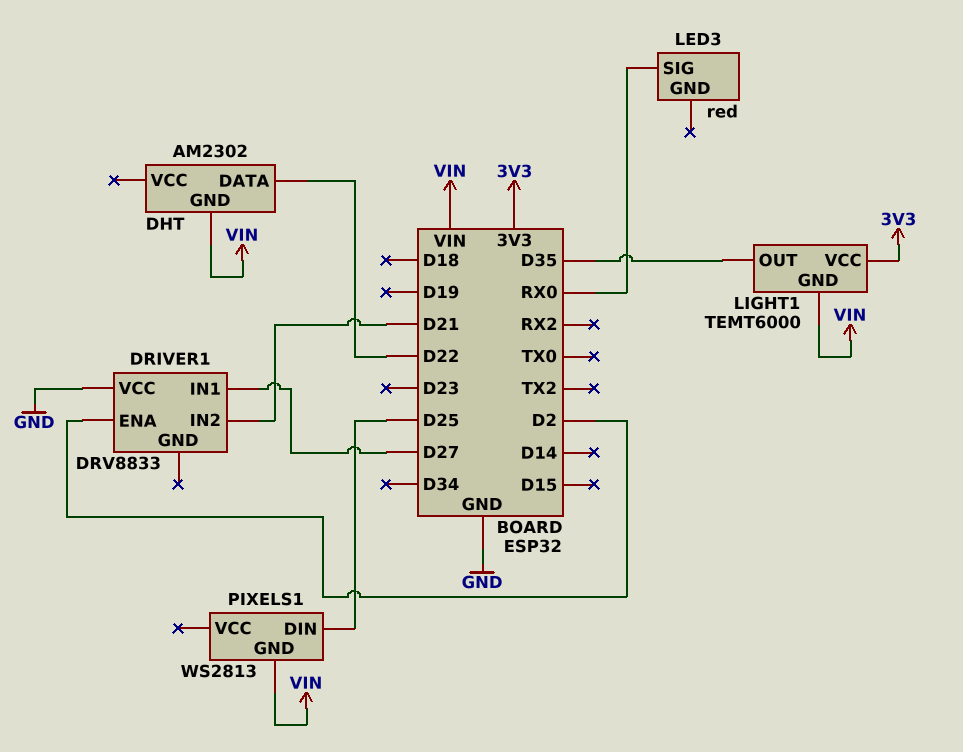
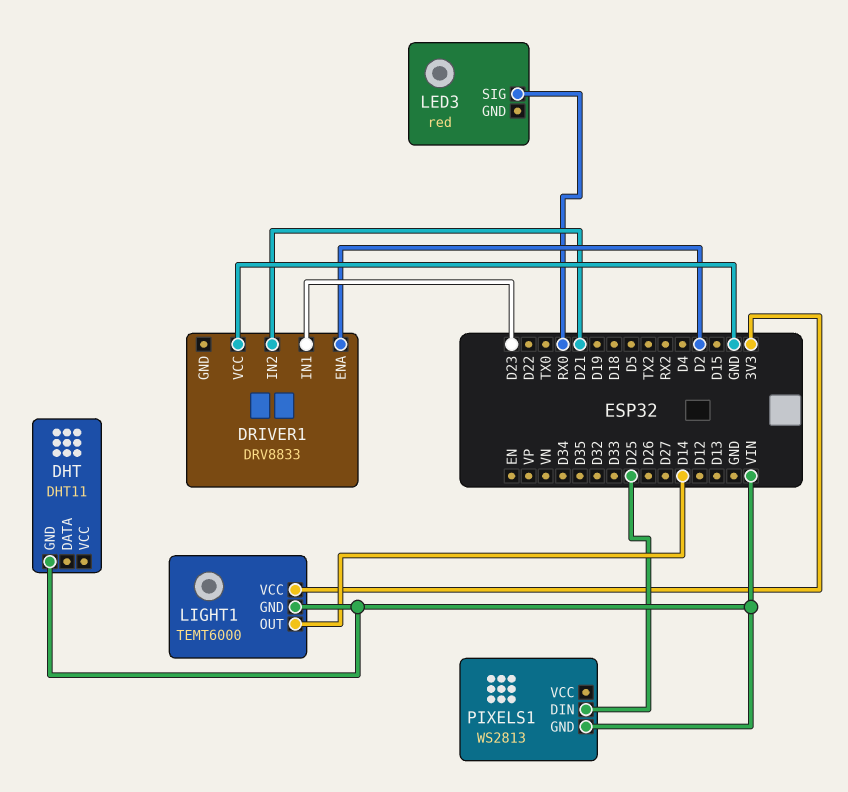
DHT: AM2302 -> DHT11
DHT pin DATA: D22 -> none
DRIVER1 pin IN1: D27 -> D23
LIGHT1 pin OUT: D35 -> D14

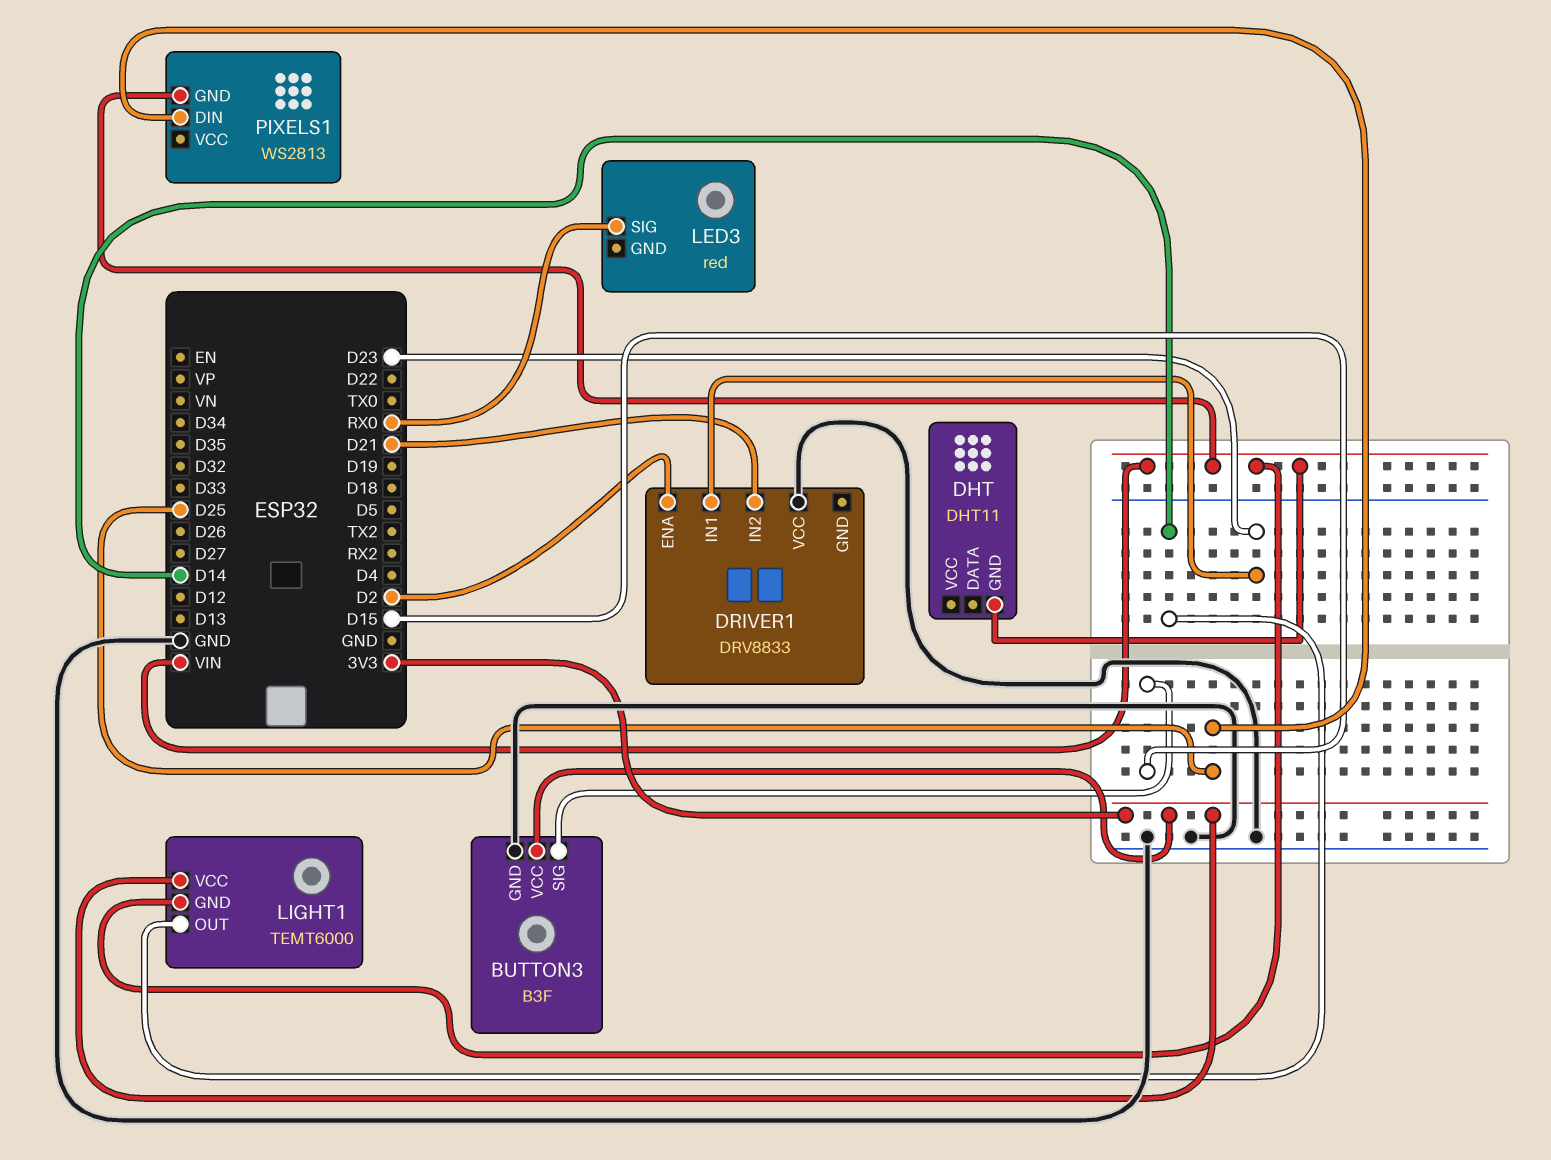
BUTTON3: none -> B3F
BUTTON3 pin GND: none -> GND
BUTTON3 pin SIG: none -> D15
BUTTON3 pin VCC: none -> 3V3

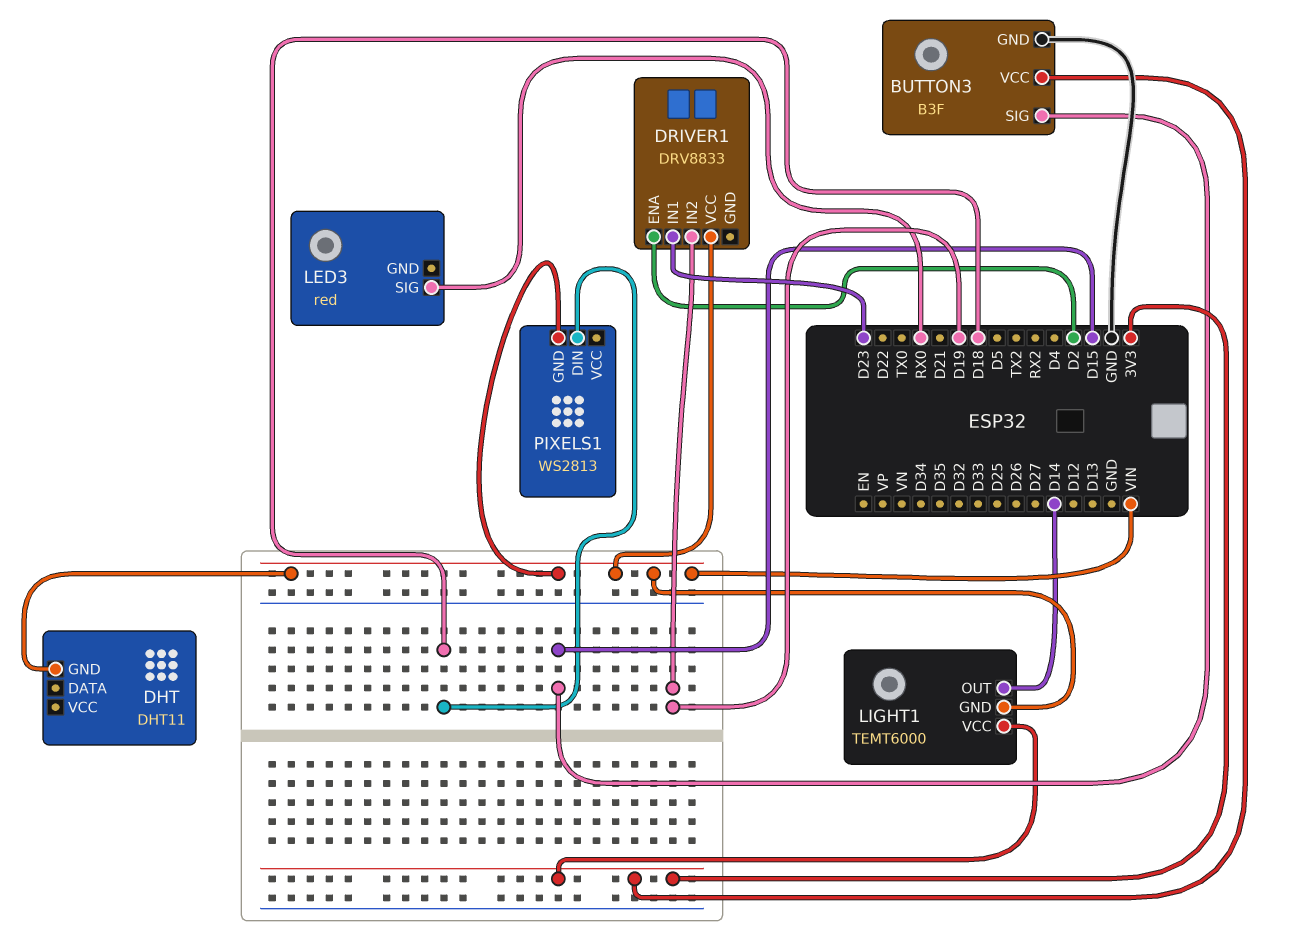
DRIVER1 pin IN2: D21 -> D19
DRIVER1 pin VCC: GND -> VIN
PIXELS1 pin DIN: D25 -> D18

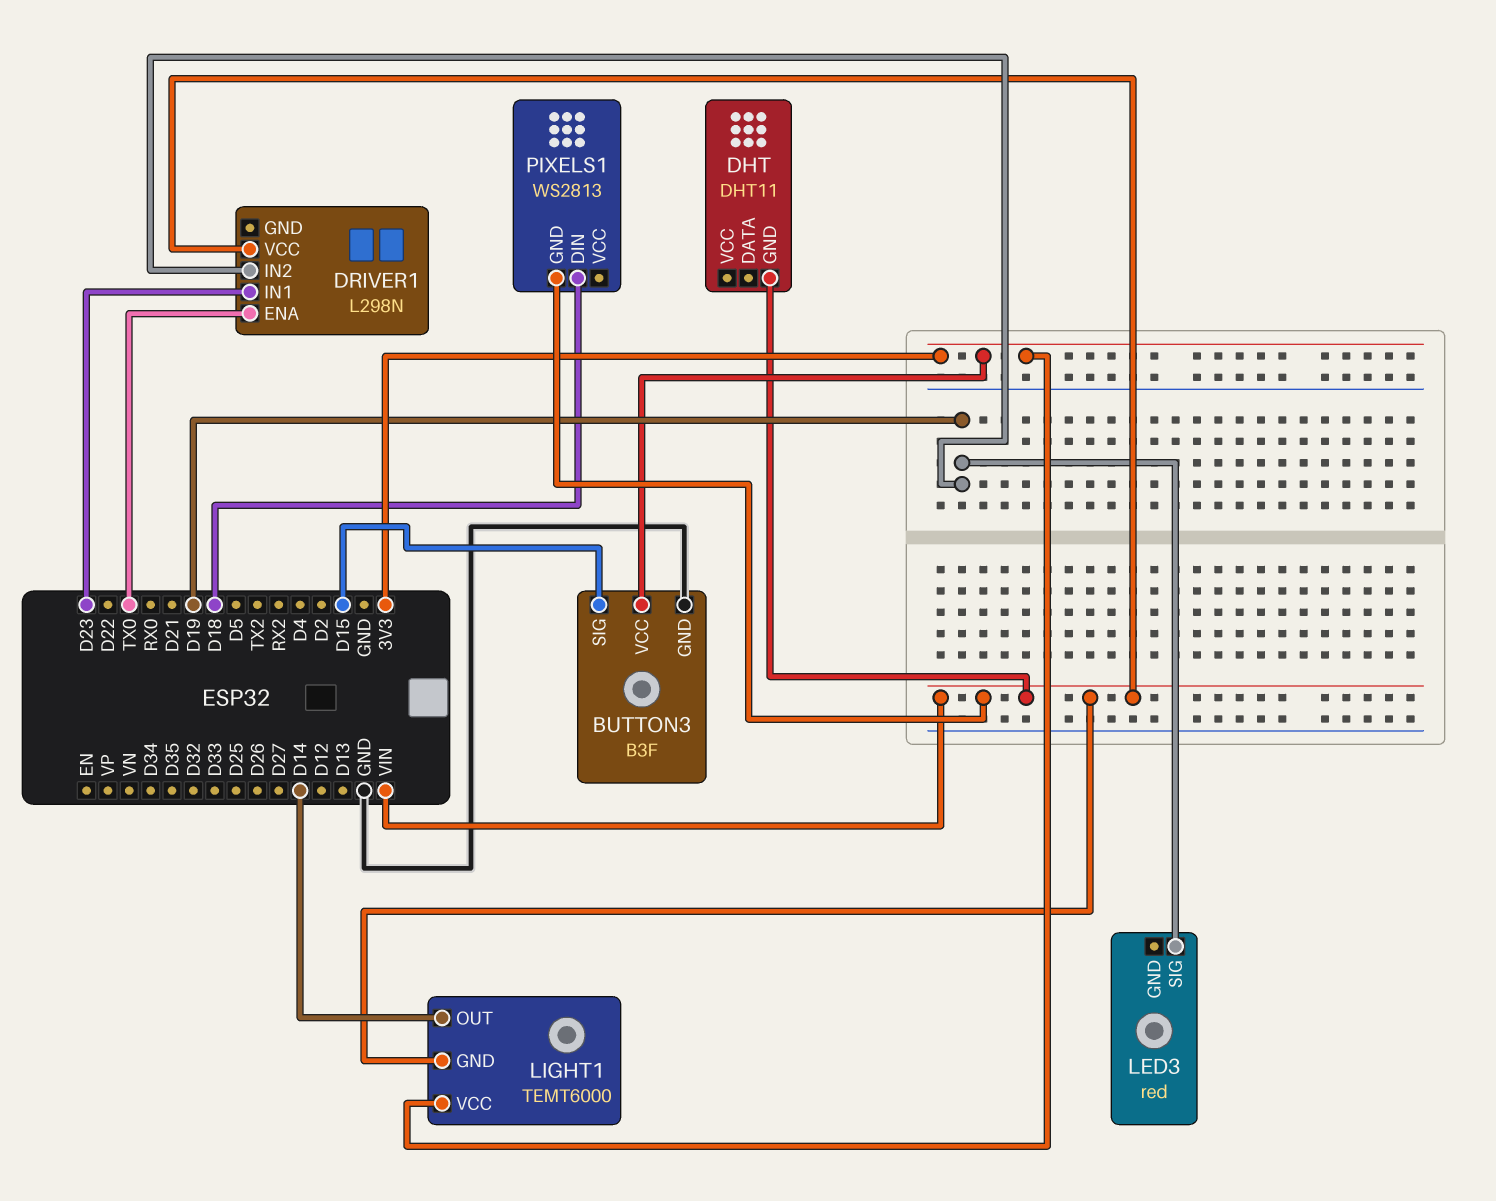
DRIVER1: DRV8833 -> L298N
DRIVER1 pin ENA: D2 -> TX0
LED3 pin SIG: RX0 -> D19

